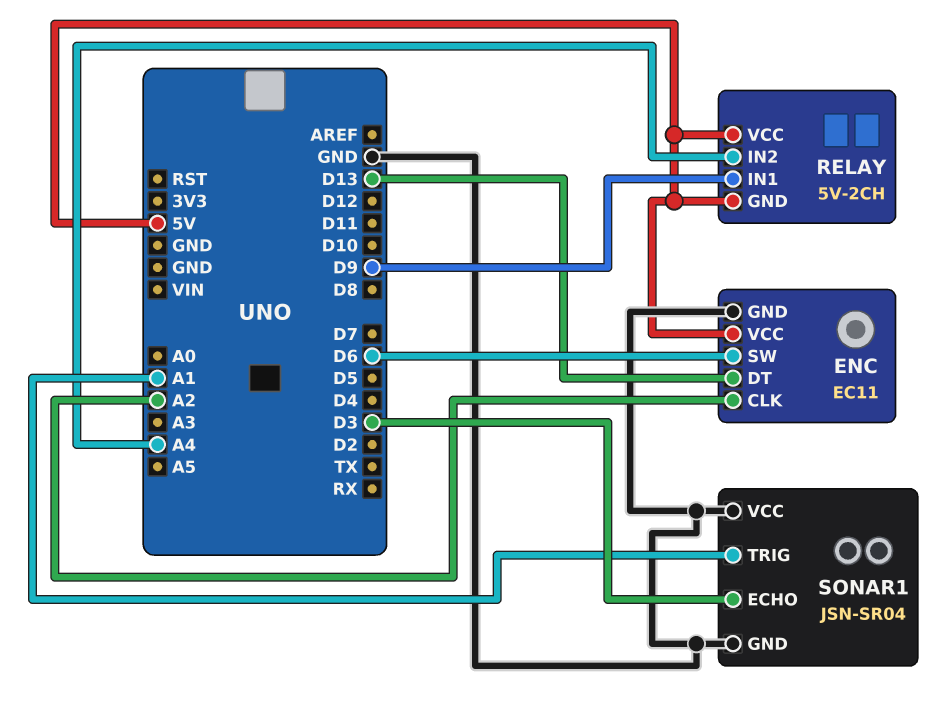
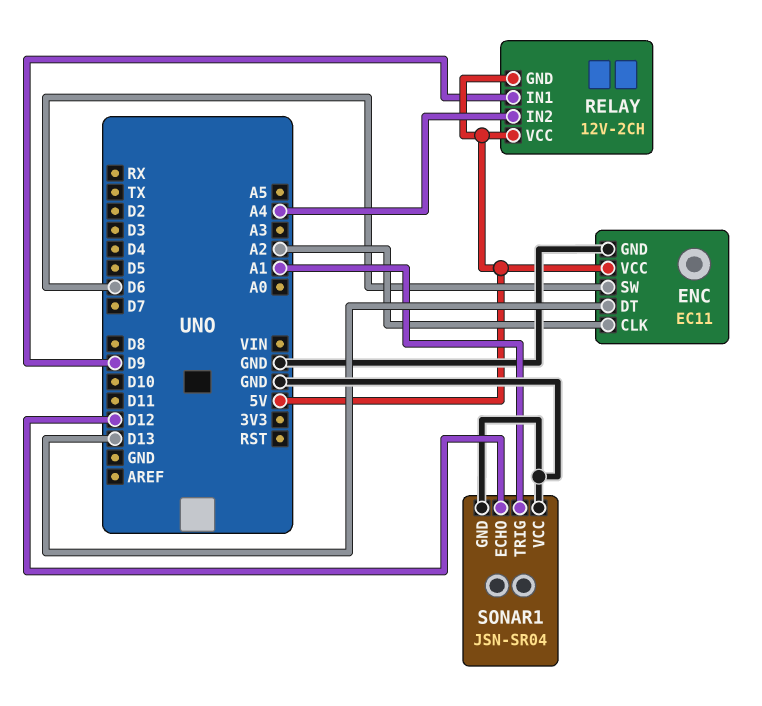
RELAY: 5V-2CH -> 12V-2CH
SONAR1 pin ECHO: D3 -> D12

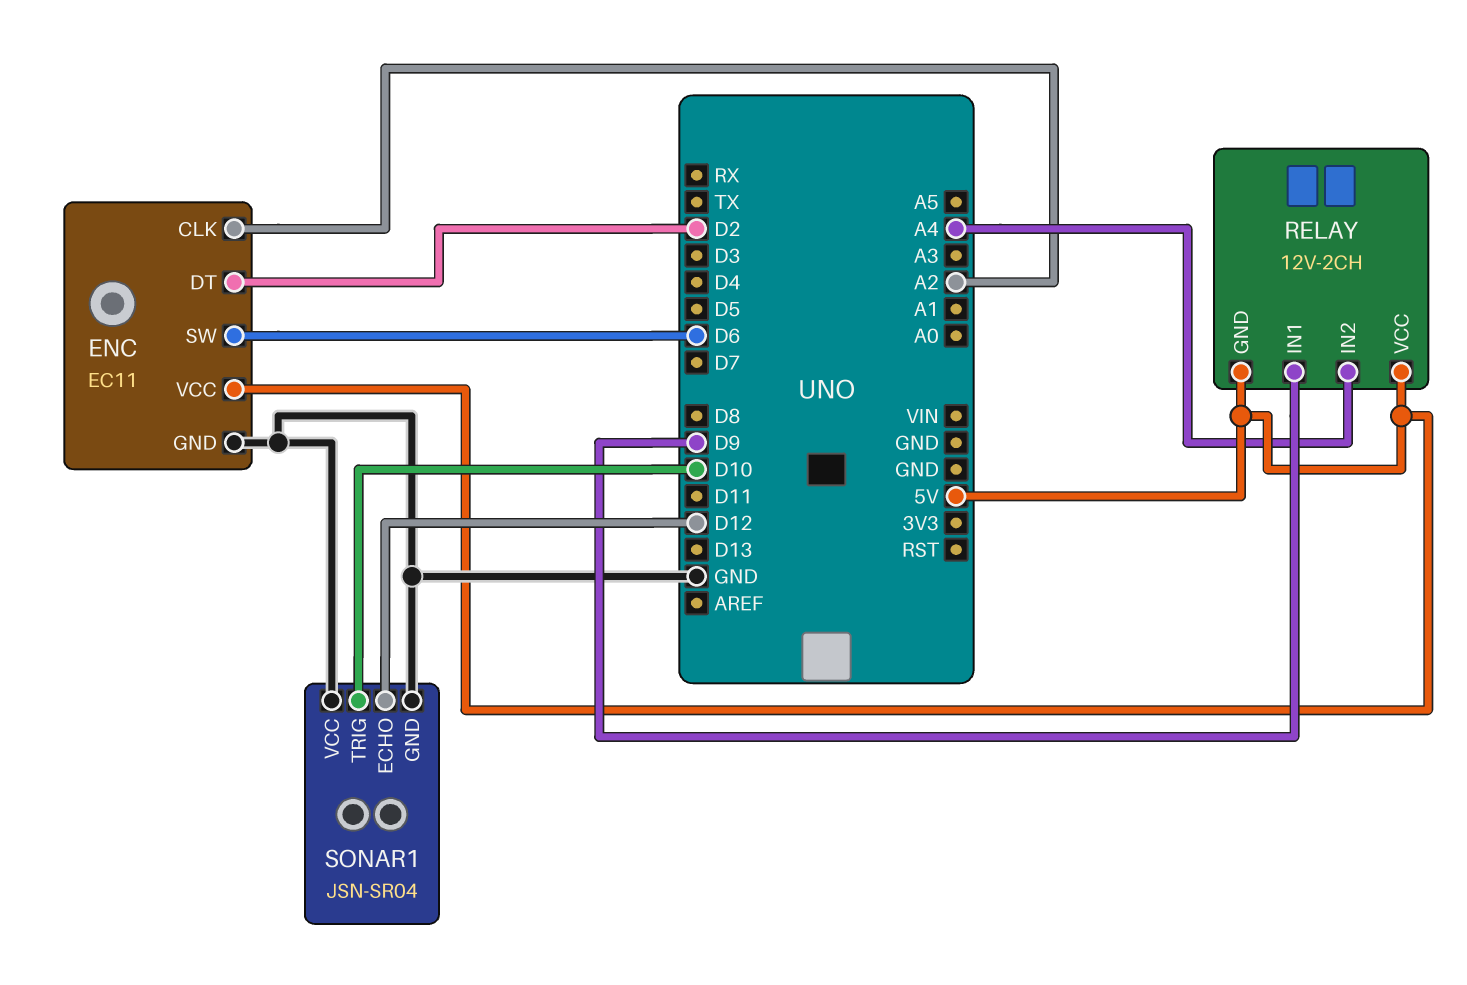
ENC pin DT: D13 -> D2
SONAR1 pin TRIG: A1 -> D10

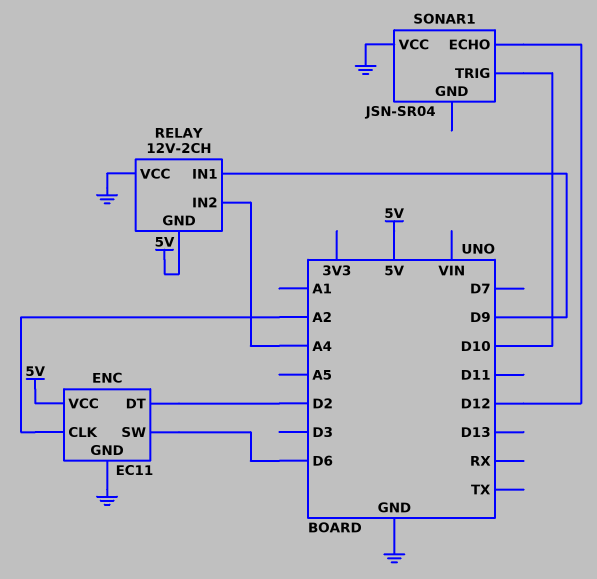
RELAY pin VCC: 5V -> GND
SONAR1 pin GND: GND -> none

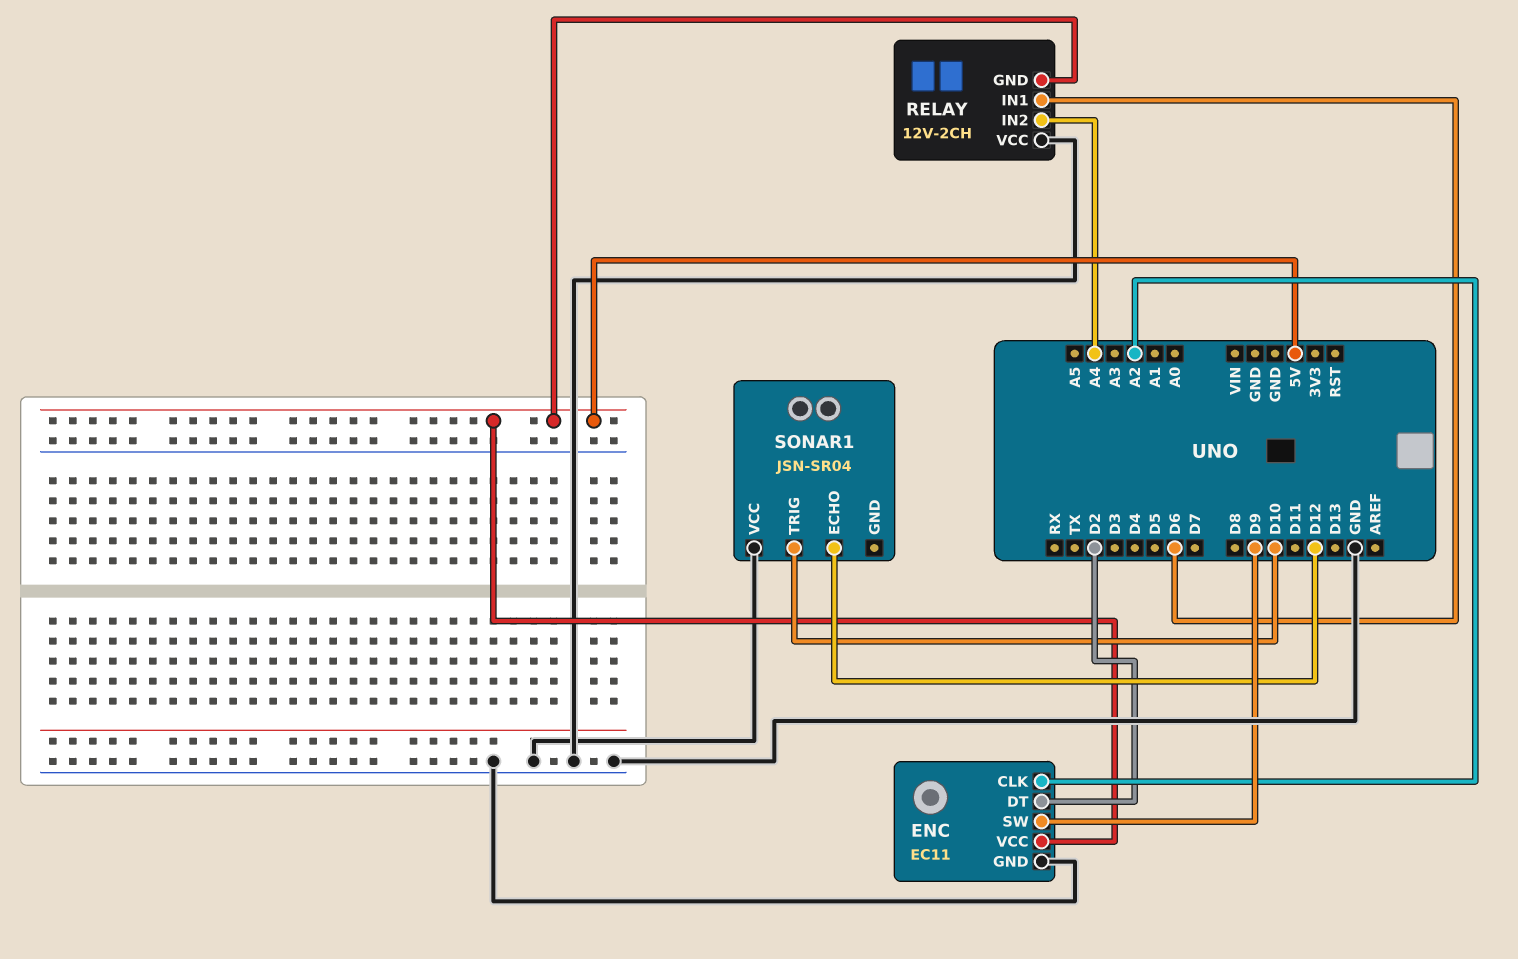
ENC pin SW: D6 -> D9
RELAY pin IN1: D9 -> D6

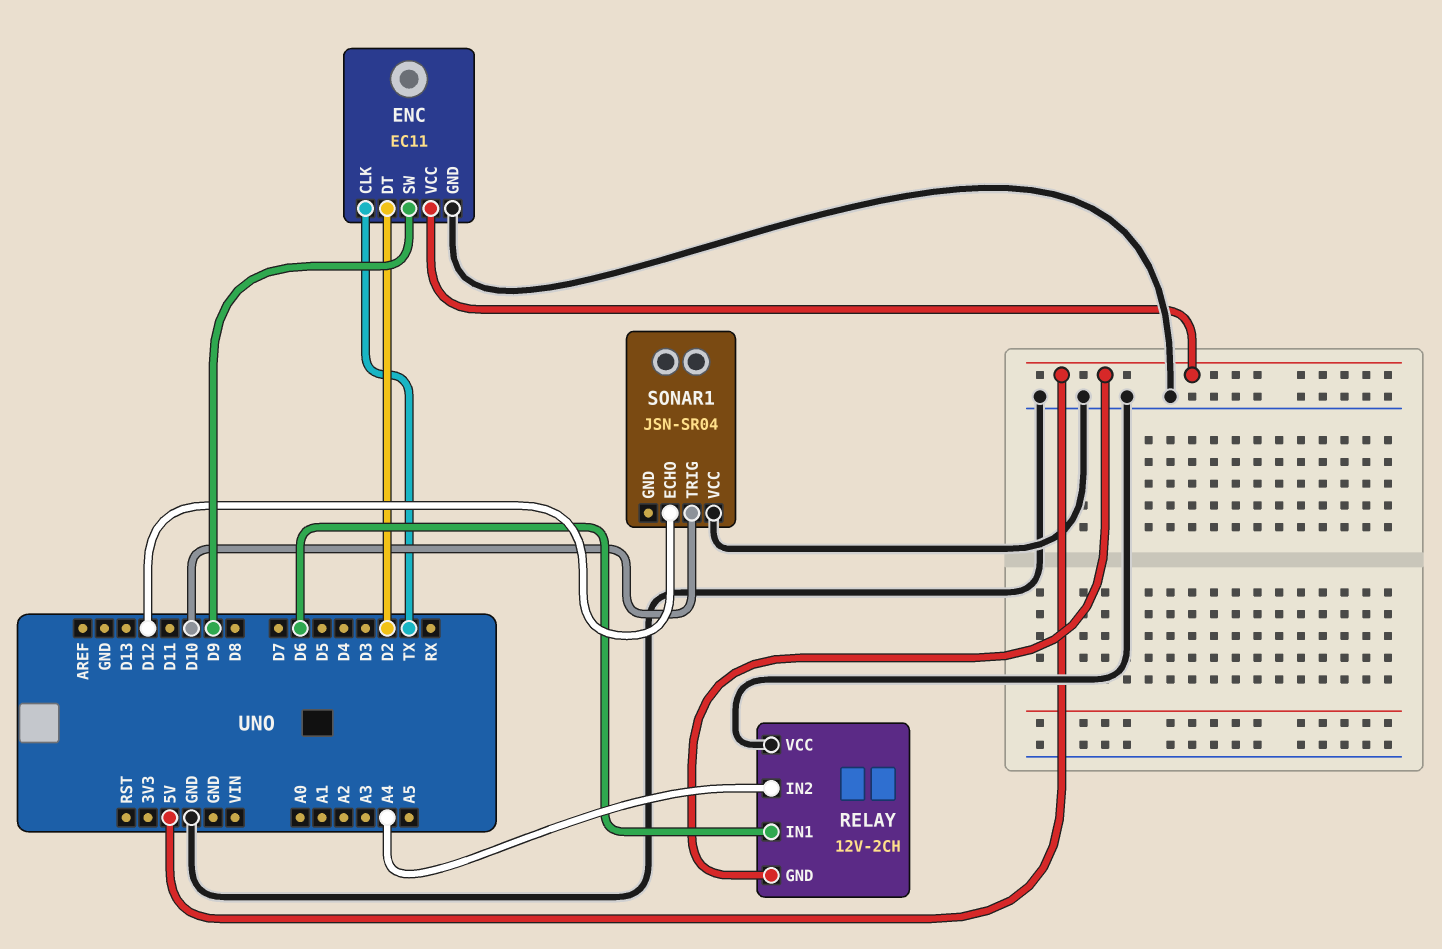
ENC pin CLK: A2 -> TX

